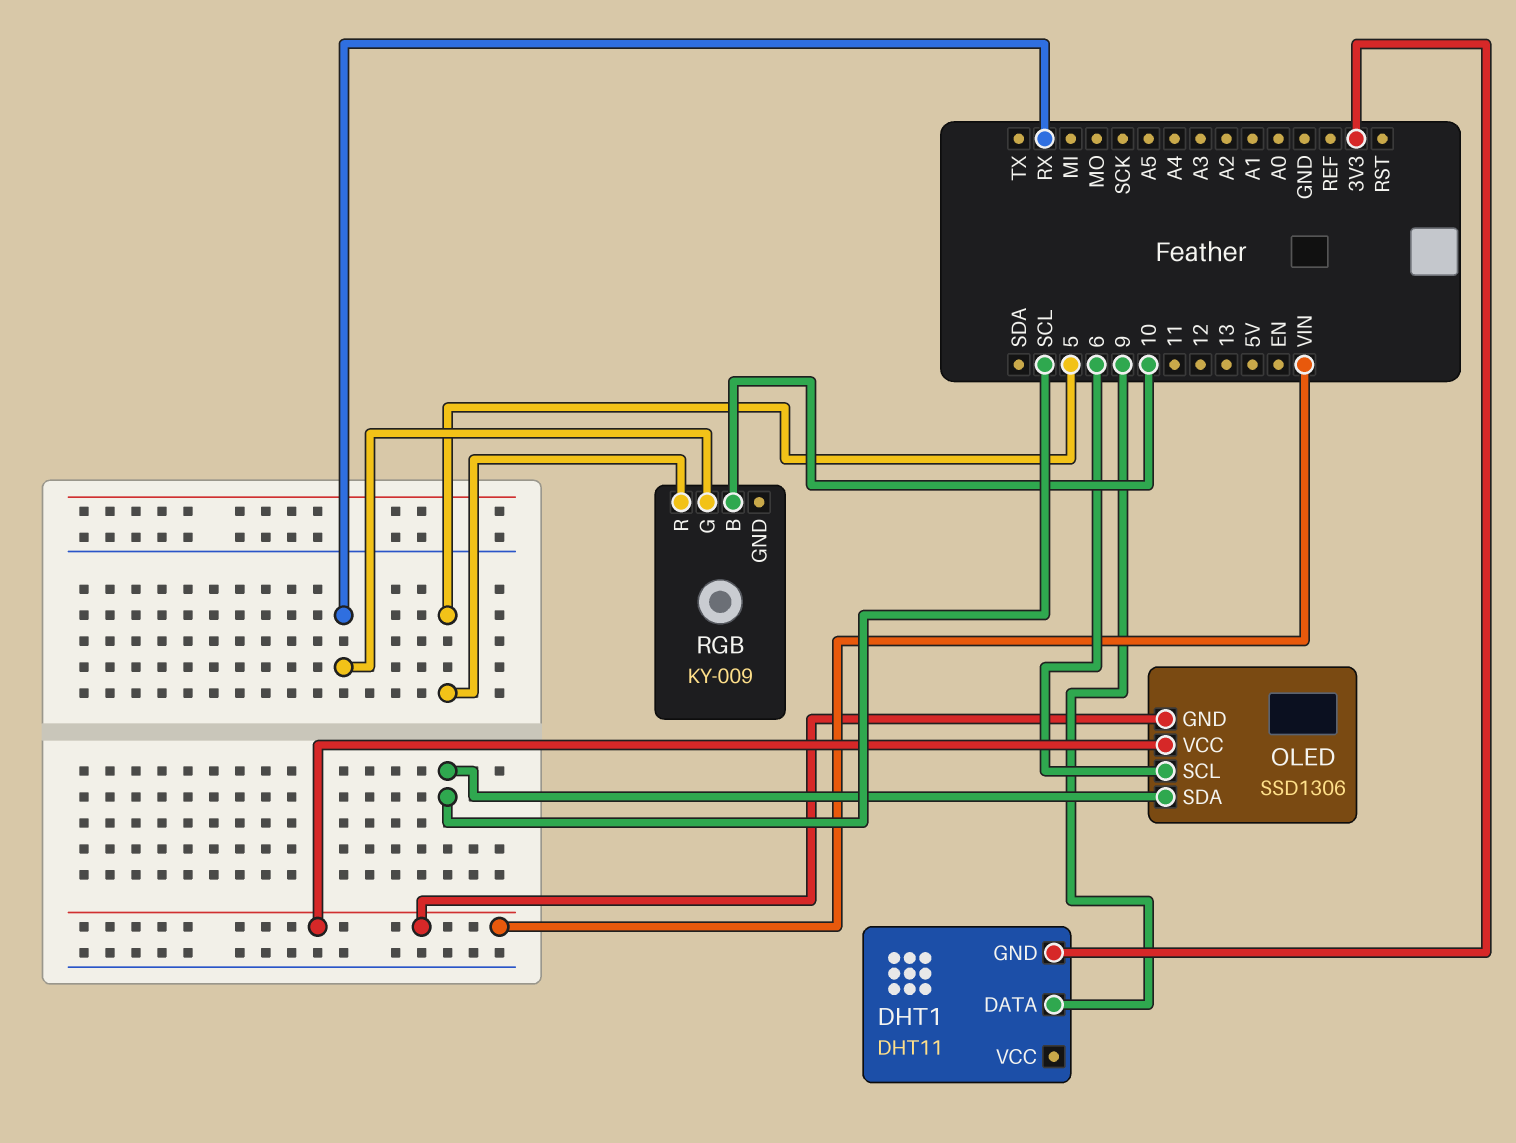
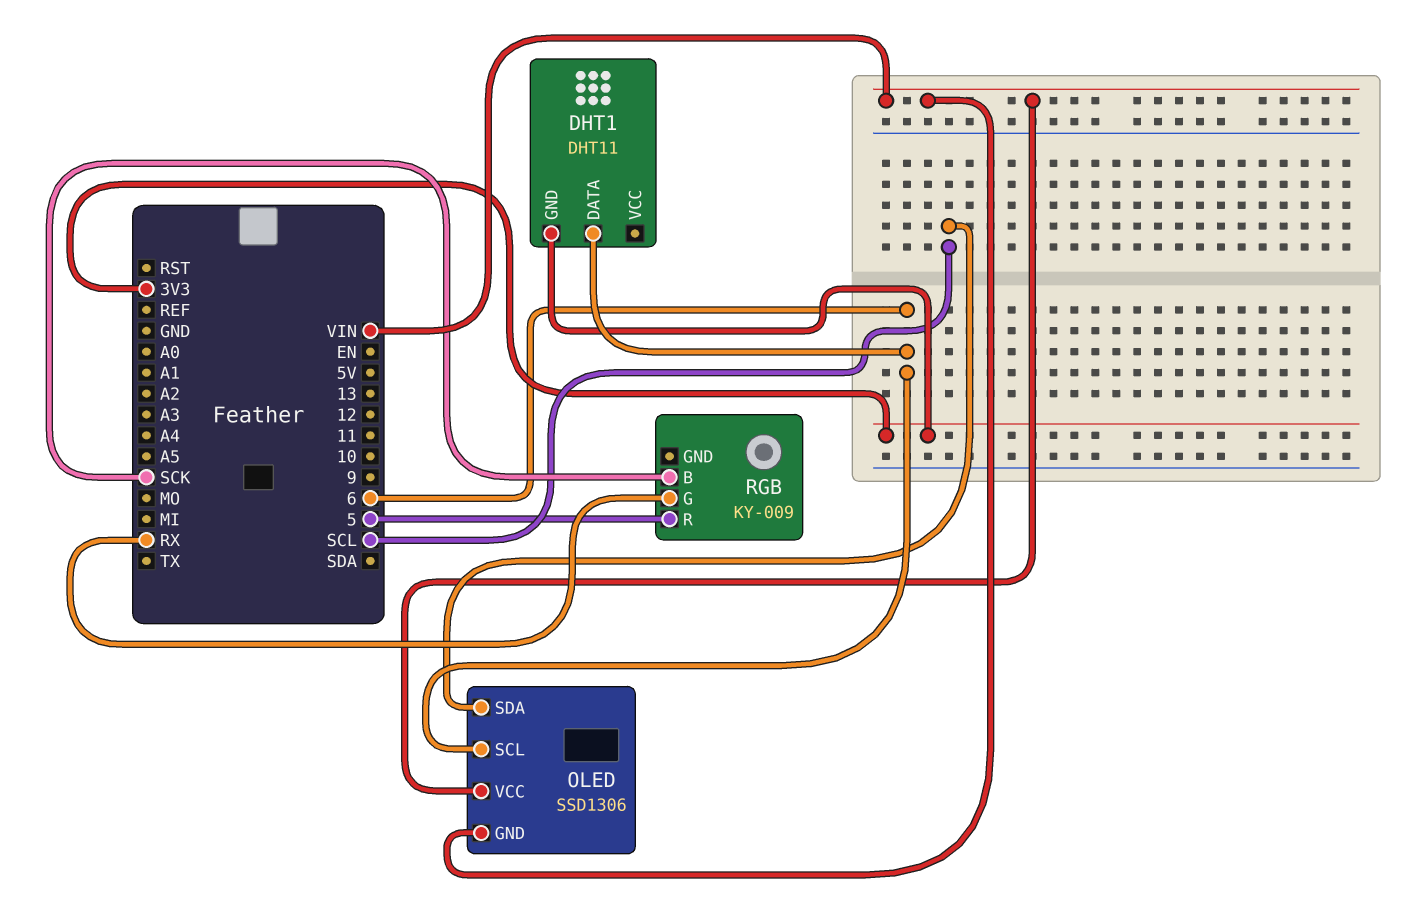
DHT1 pin DATA: 9 -> 6
RGB pin B: 10 -> SCK

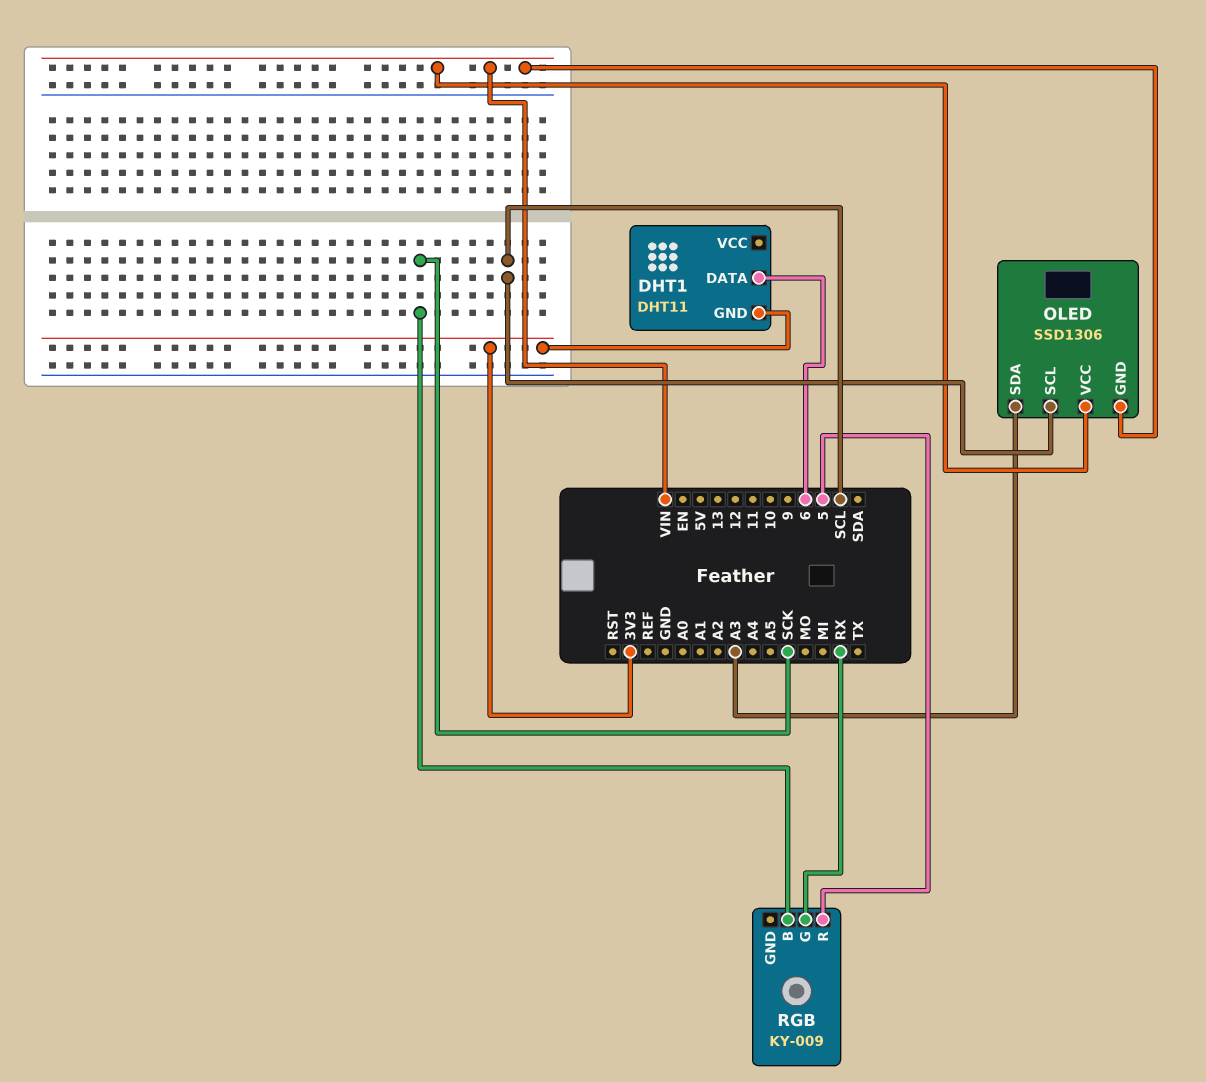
OLED pin SCL: 6 -> SCL
OLED pin SDA: SCL -> A3

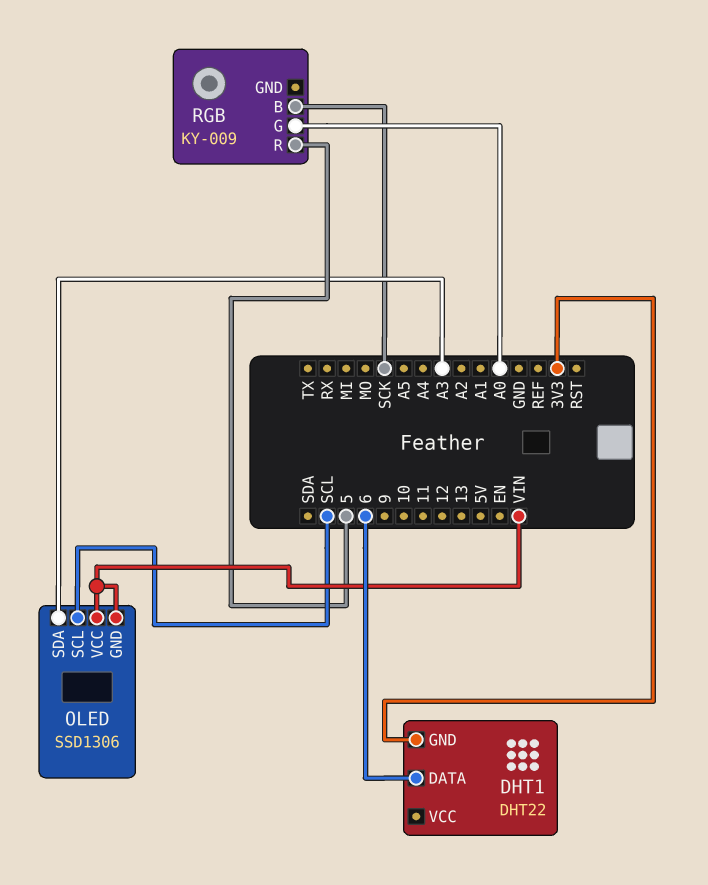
DHT1: DHT11 -> DHT22
RGB pin G: RX -> A0

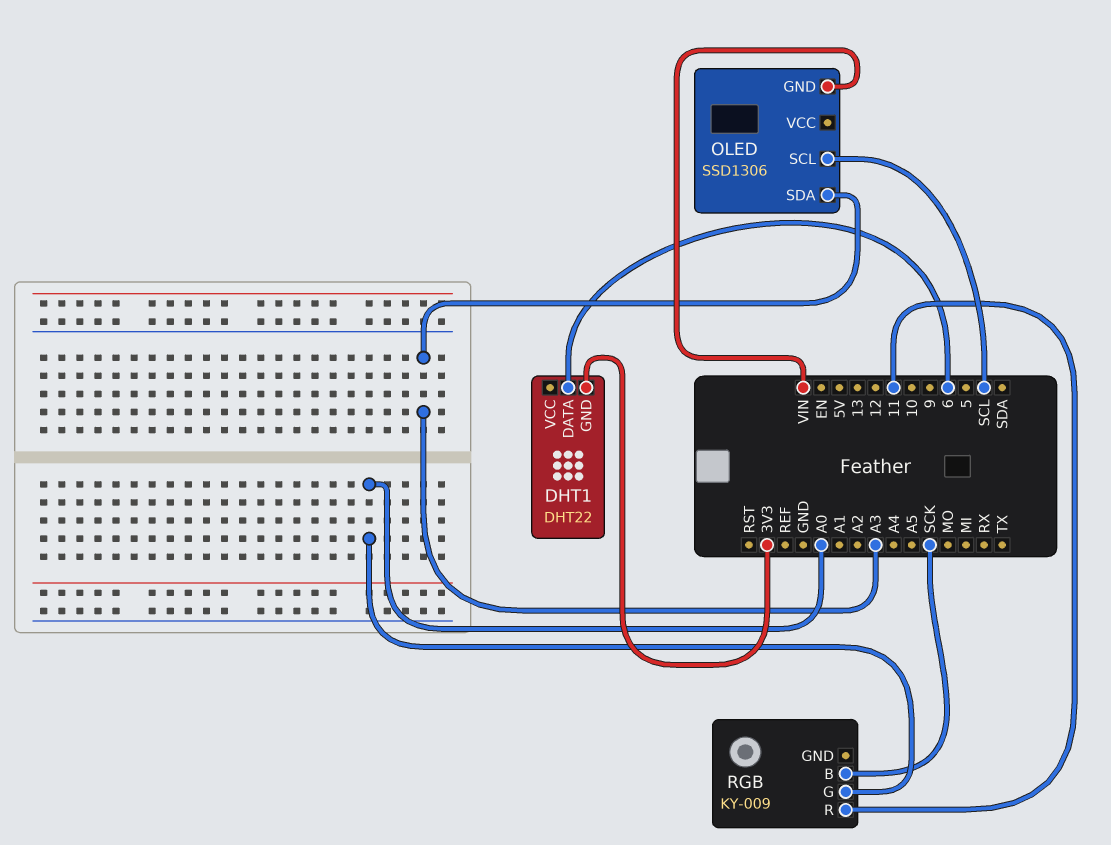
OLED pin VCC: VIN -> none
RGB pin R: 5 -> 11

